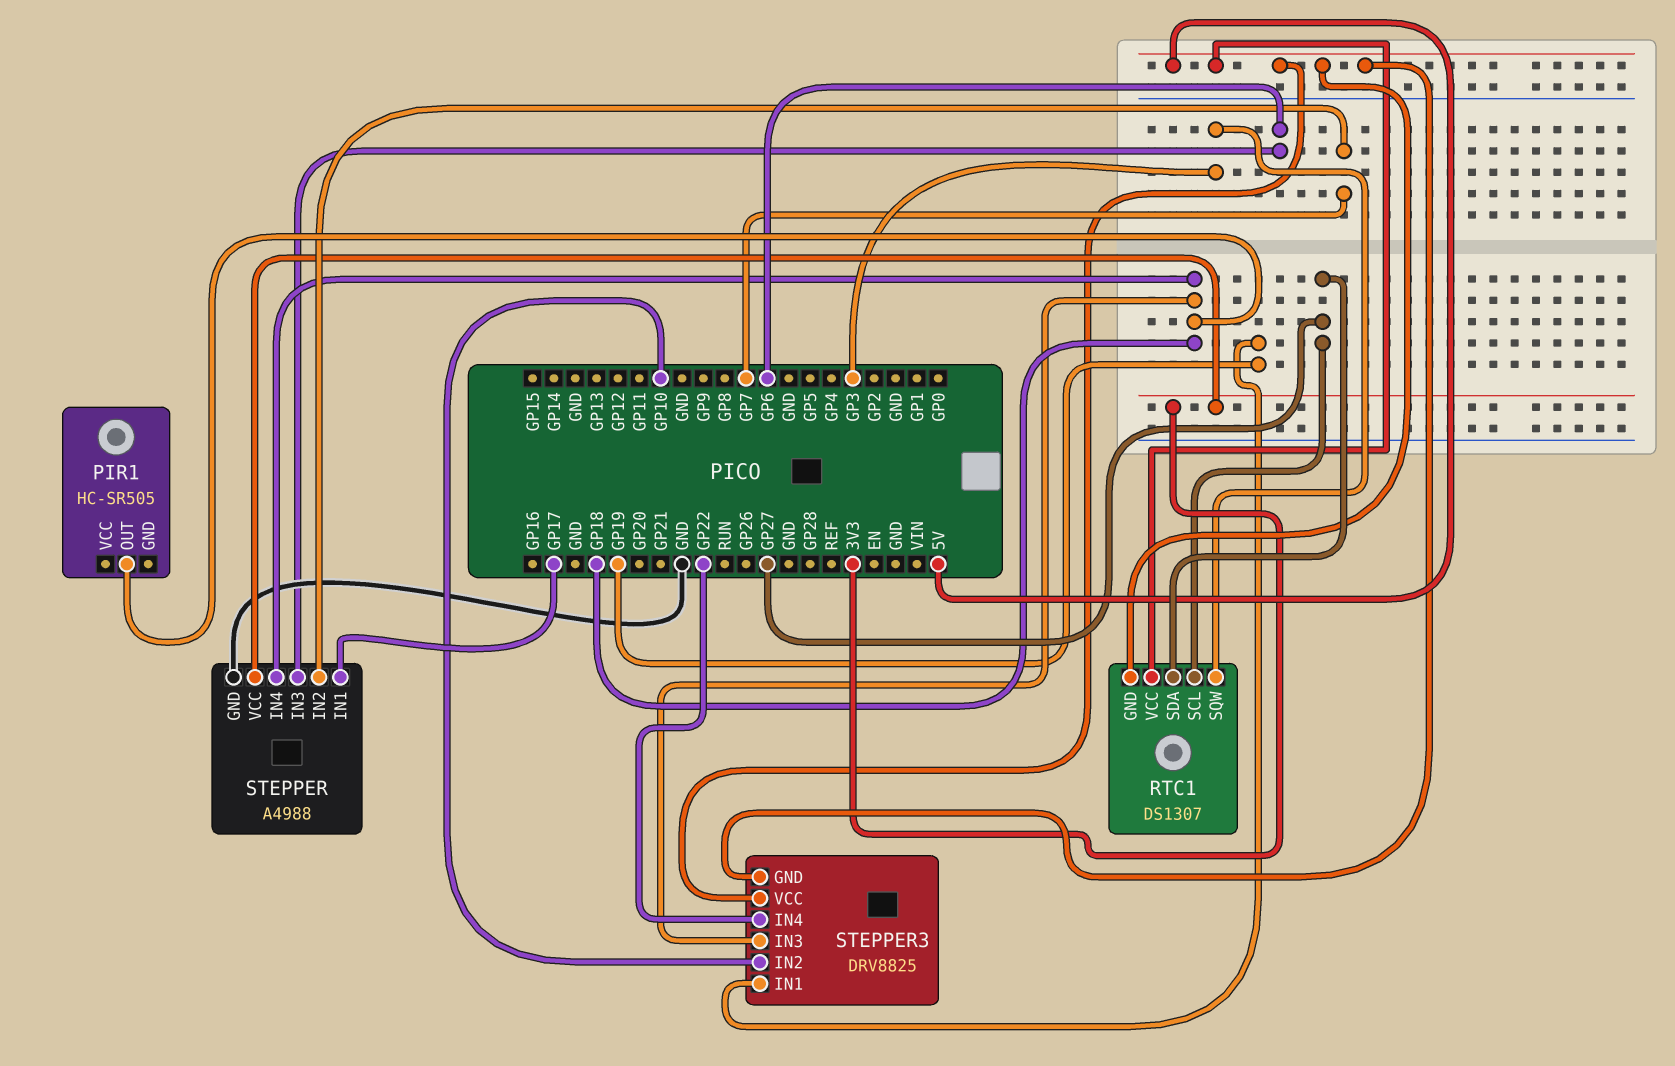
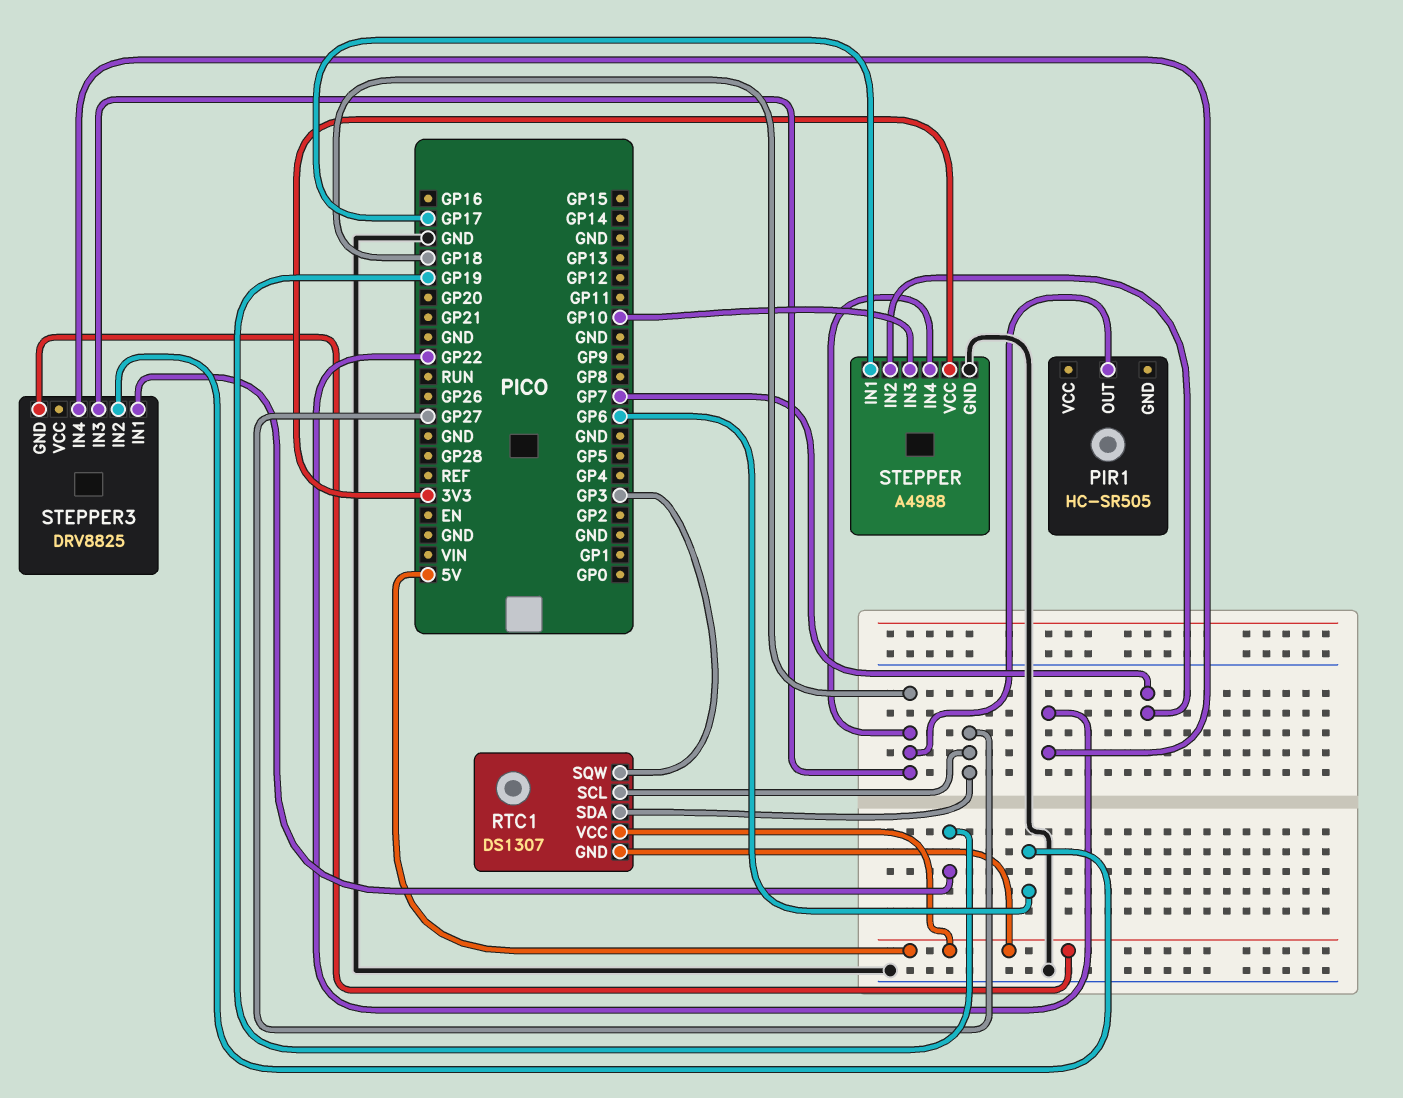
STEPPER pin IN3: GP6 -> GP10
STEPPER3 pin IN2: GP10 -> GP6
STEPPER3 pin VCC: 5V -> none

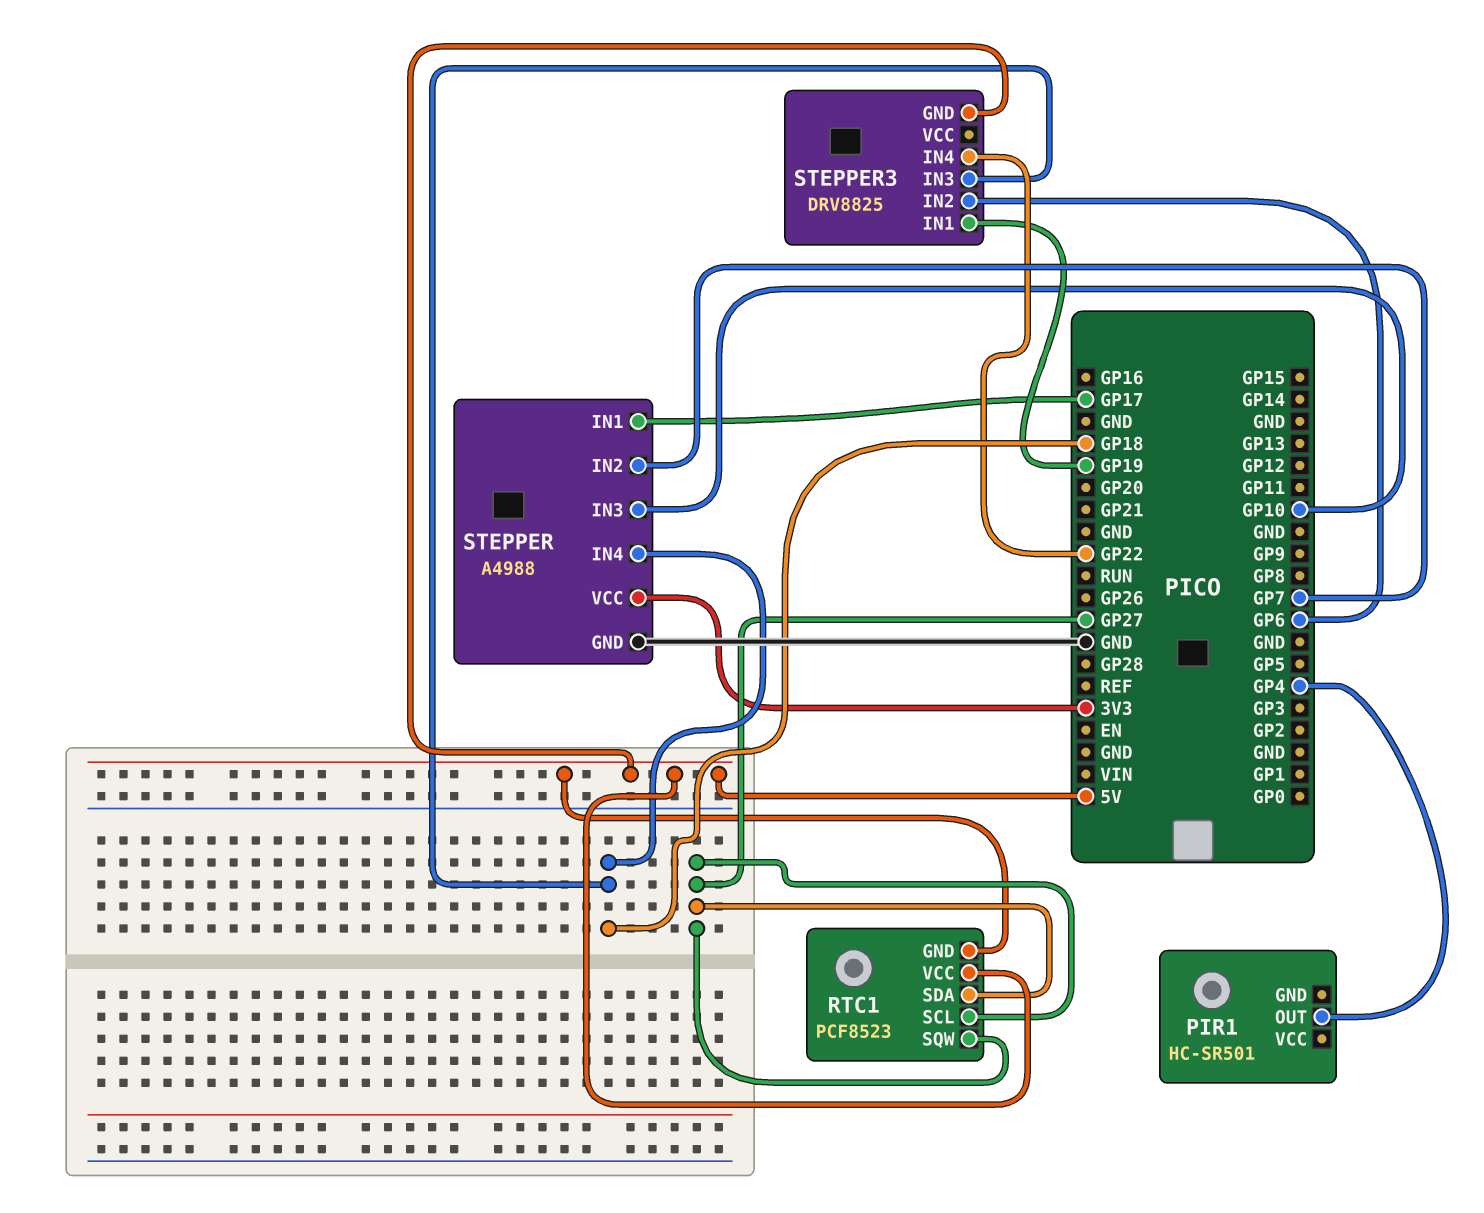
PIR1: HC-SR505 -> HC-SR501
PIR1 pin OUT: GP18 -> GP4
RTC1: DS1307 -> PCF8523
RTC1 pin SQW: GP3 -> GP27

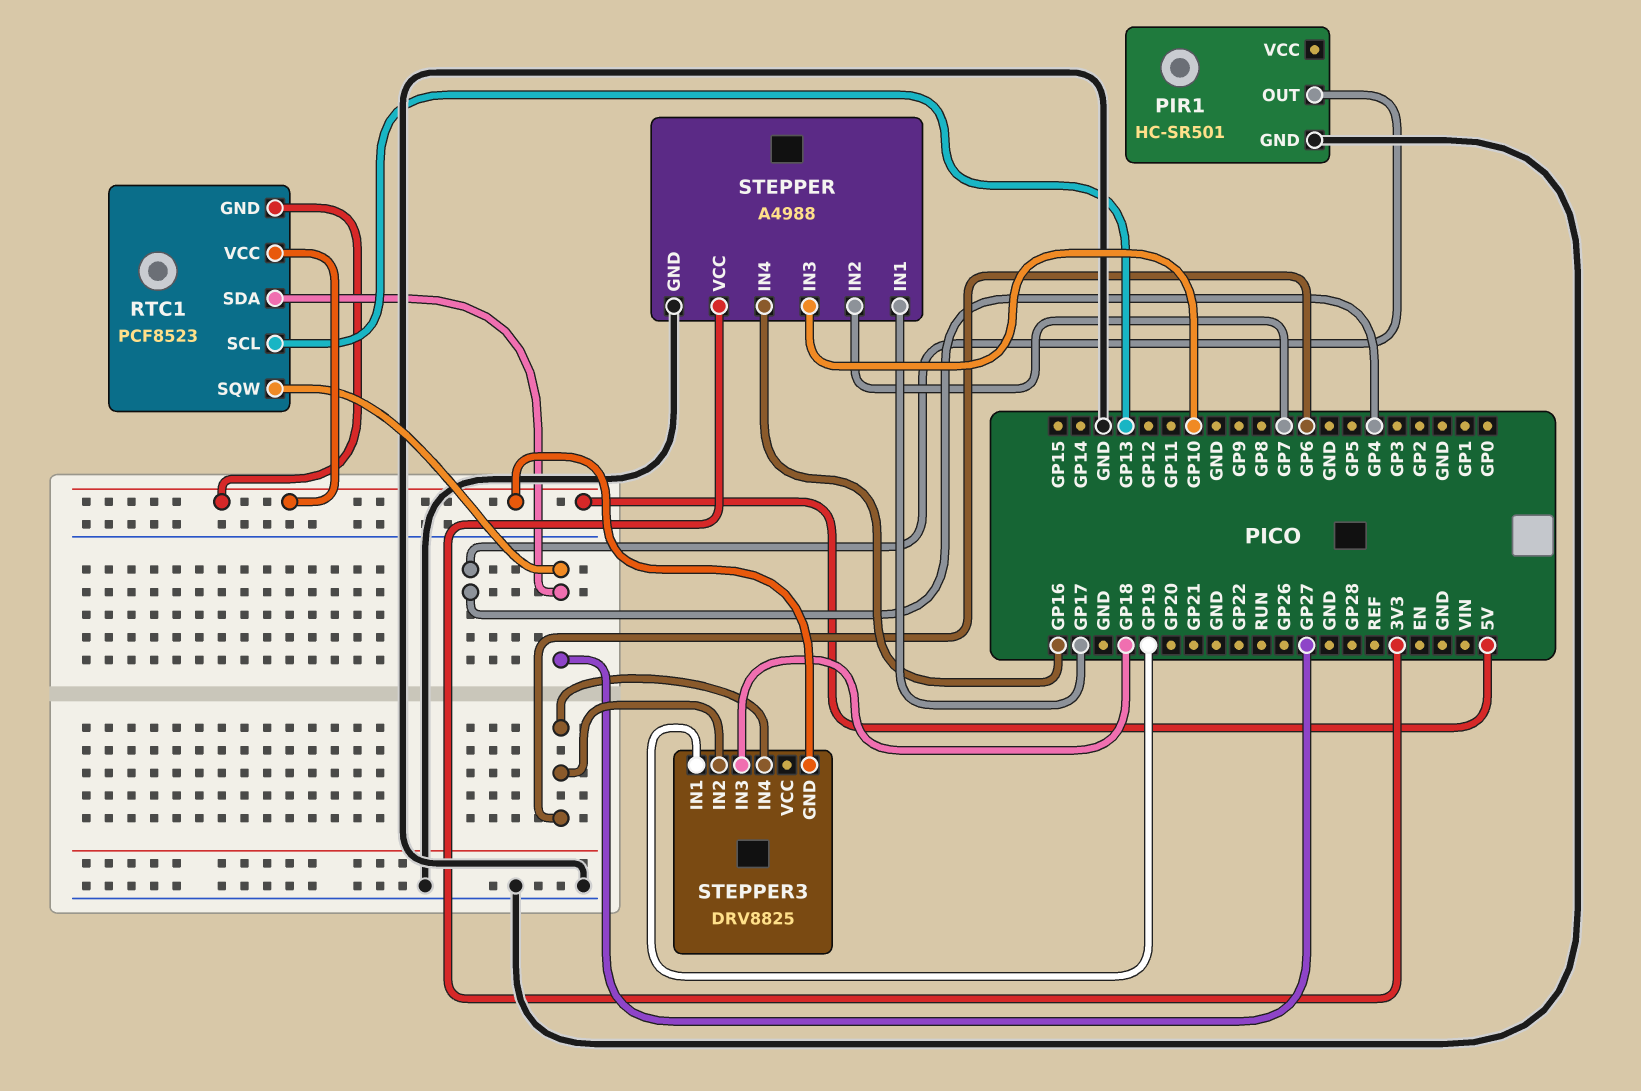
PIR1 pin GND: none -> GND
RTC1 pin SCL: GP27 -> GP13
STEPPER pin IN4: GP18 -> GP16
STEPPER3 pin IN4: GP22 -> GP6

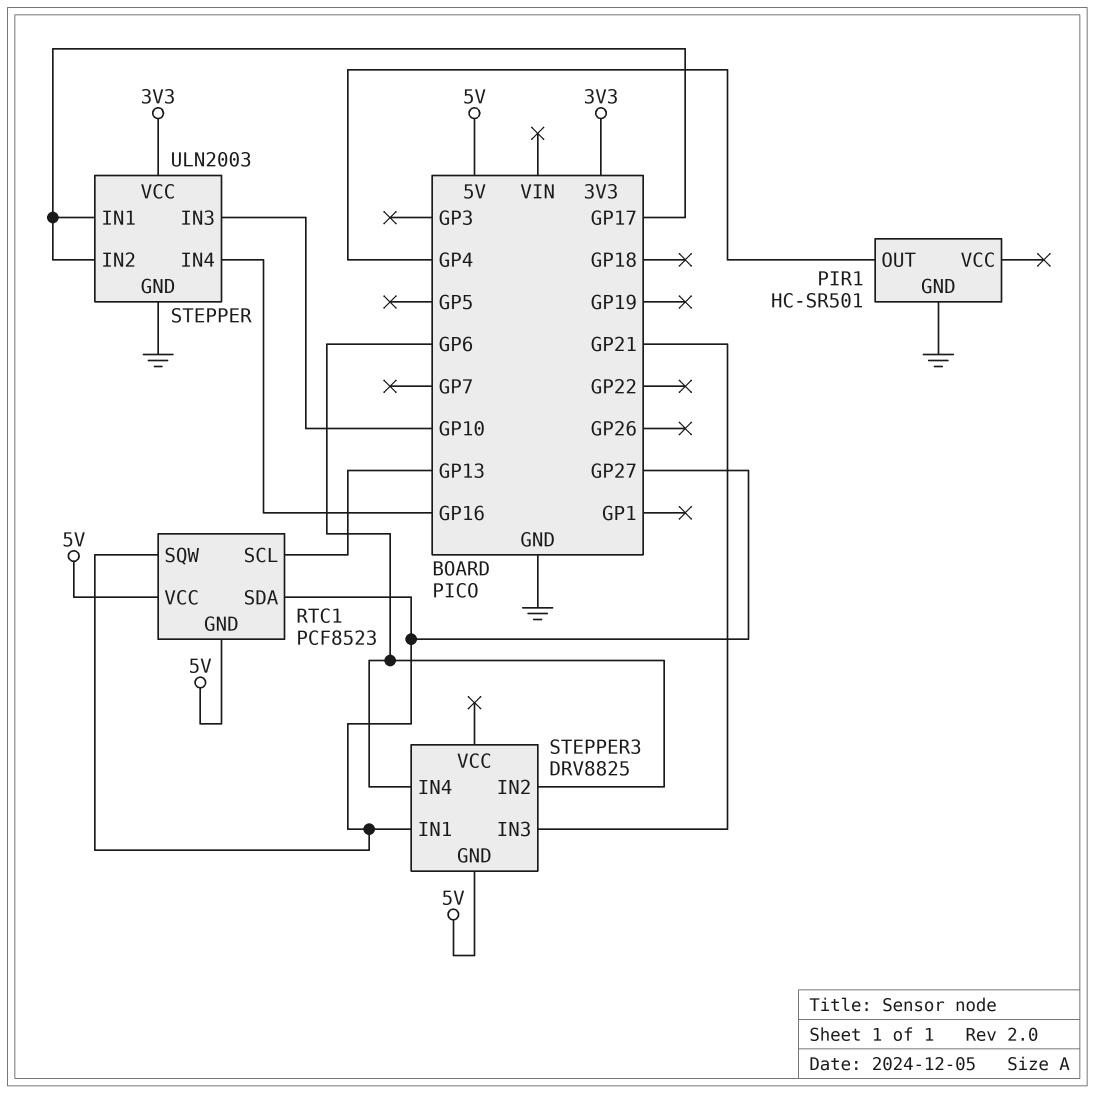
STEPPER: A4988 -> ULN2003
STEPPER pin IN2: GP7 -> GP17
STEPPER3 pin IN1: GP19 -> GP27
STEPPER3 pin IN3: GP18 -> GP21

